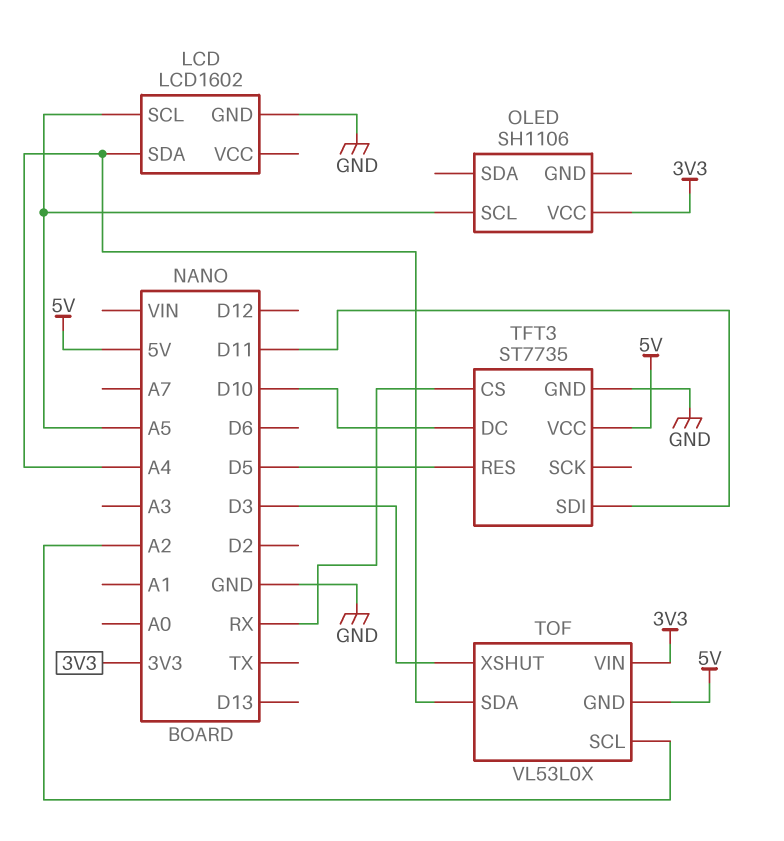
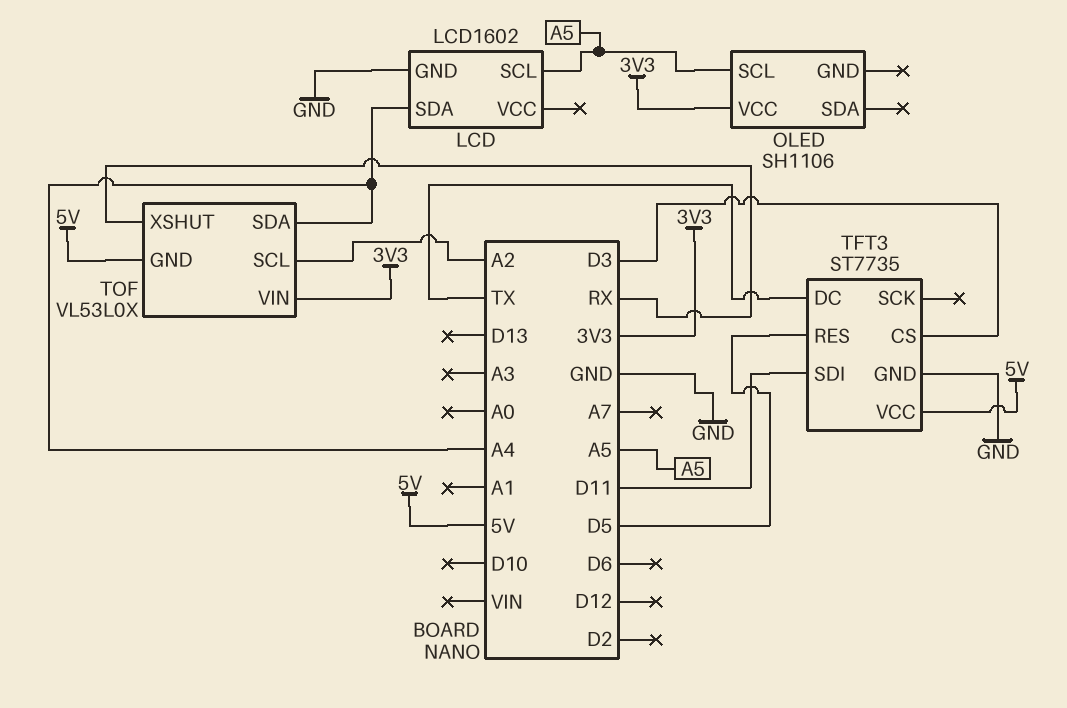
TFT3 pin CS: RX -> D3
TFT3 pin DC: D10 -> TX
TOF pin XSHUT: D3 -> RX

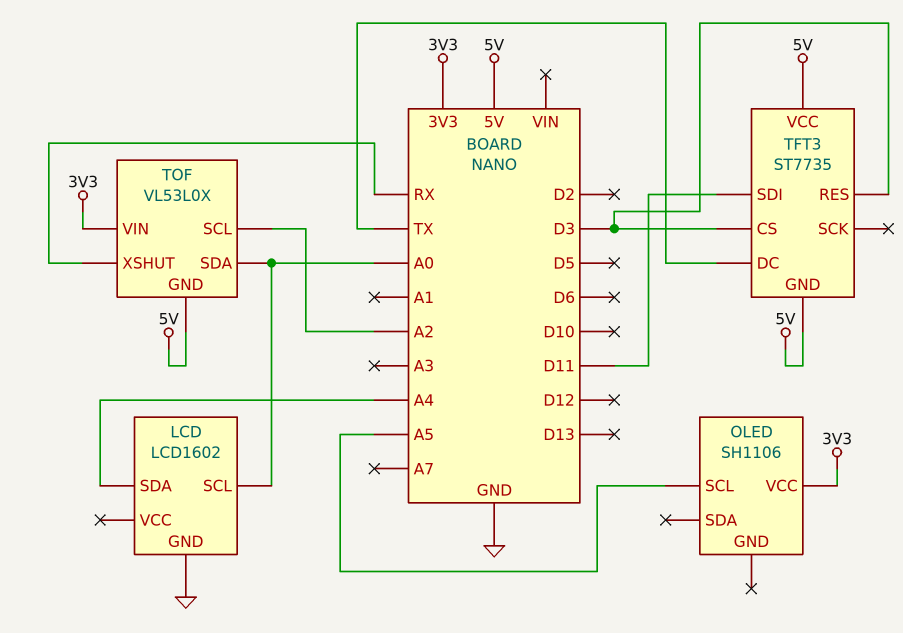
LCD pin SCL: A5 -> A0
TFT3 pin GND: GND -> 5V
TFT3 pin RES: D5 -> D3
TOF pin SDA: A4 -> A0

